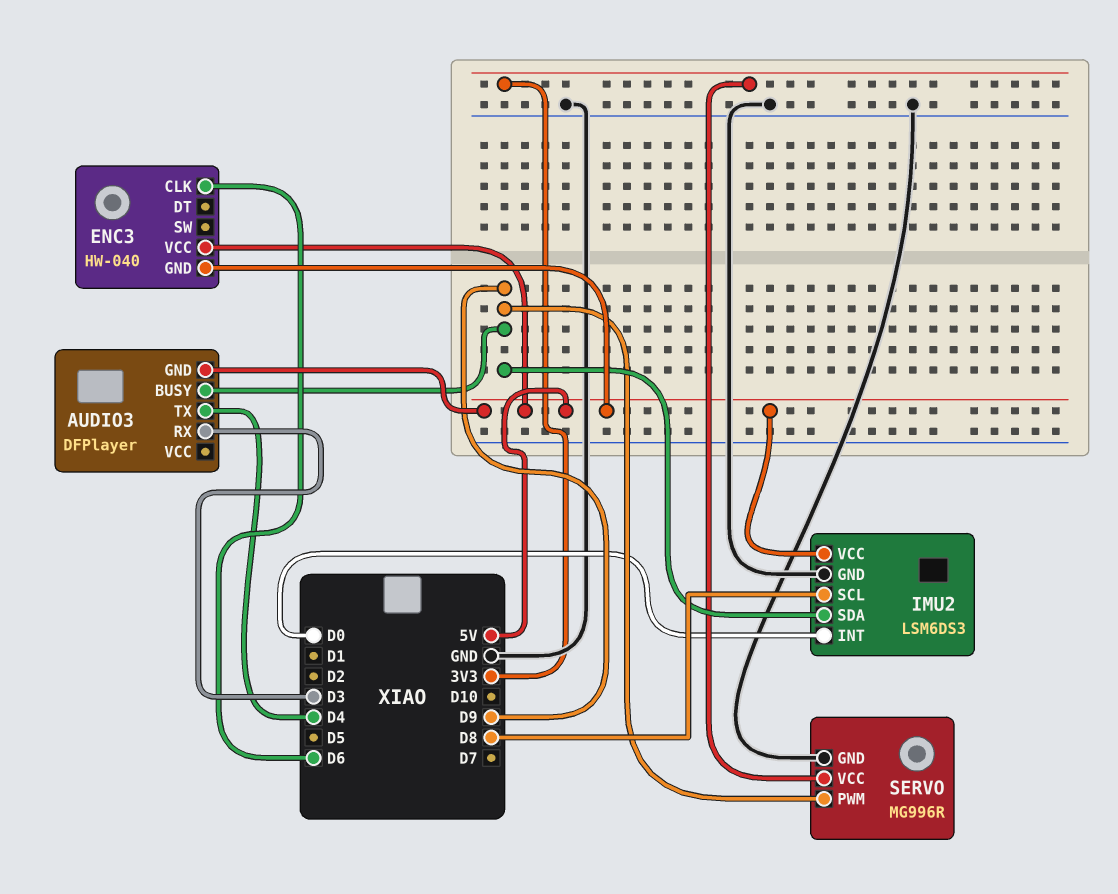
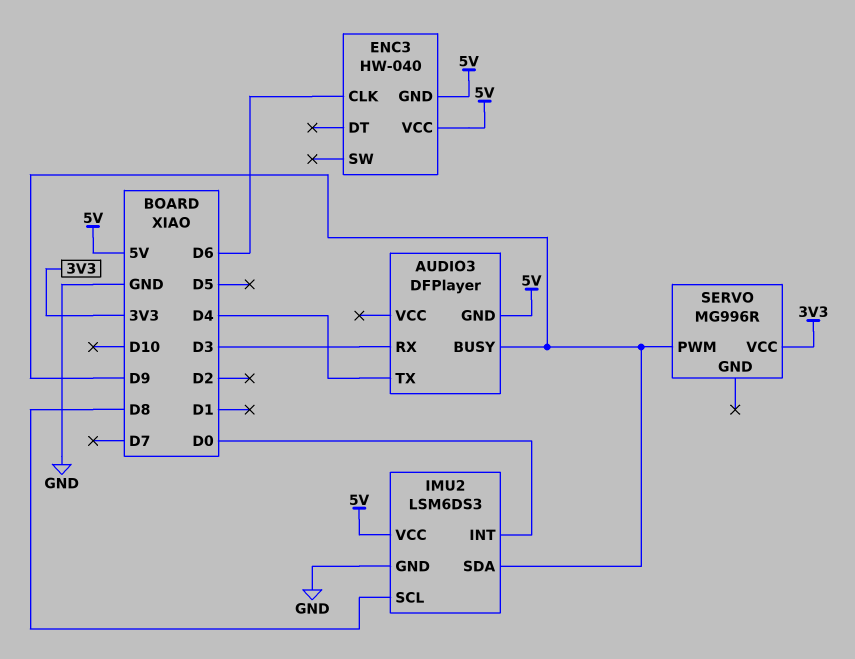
SERVO pin GND: GND -> none

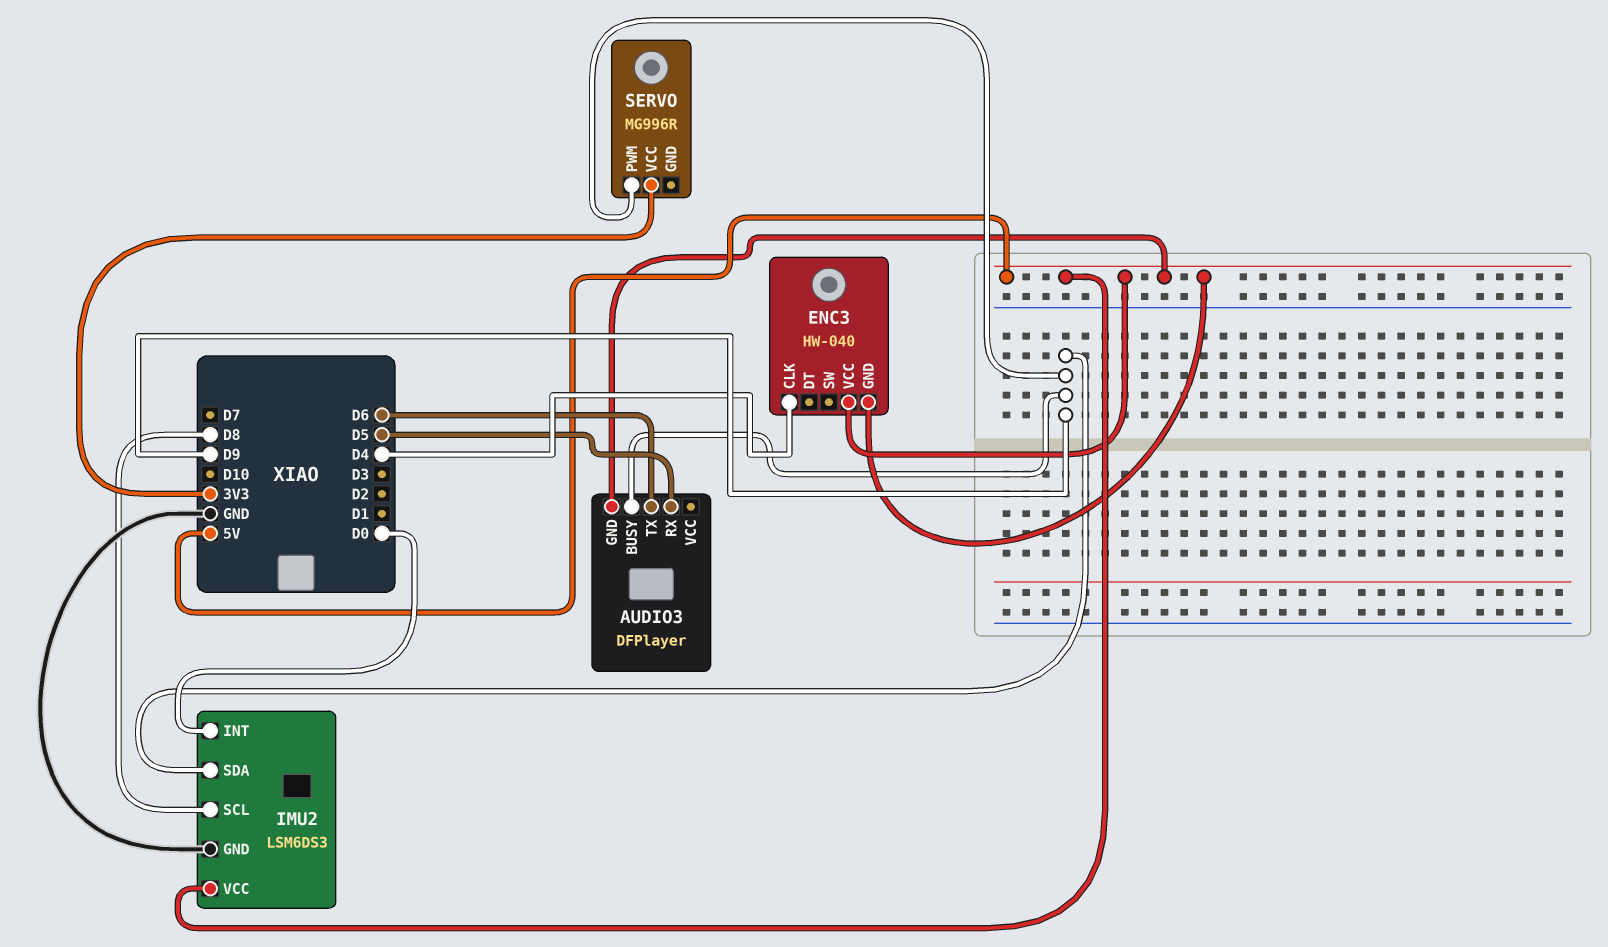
AUDIO3 pin RX: D3 -> D5
AUDIO3 pin TX: D4 -> D6
ENC3 pin CLK: D6 -> D4

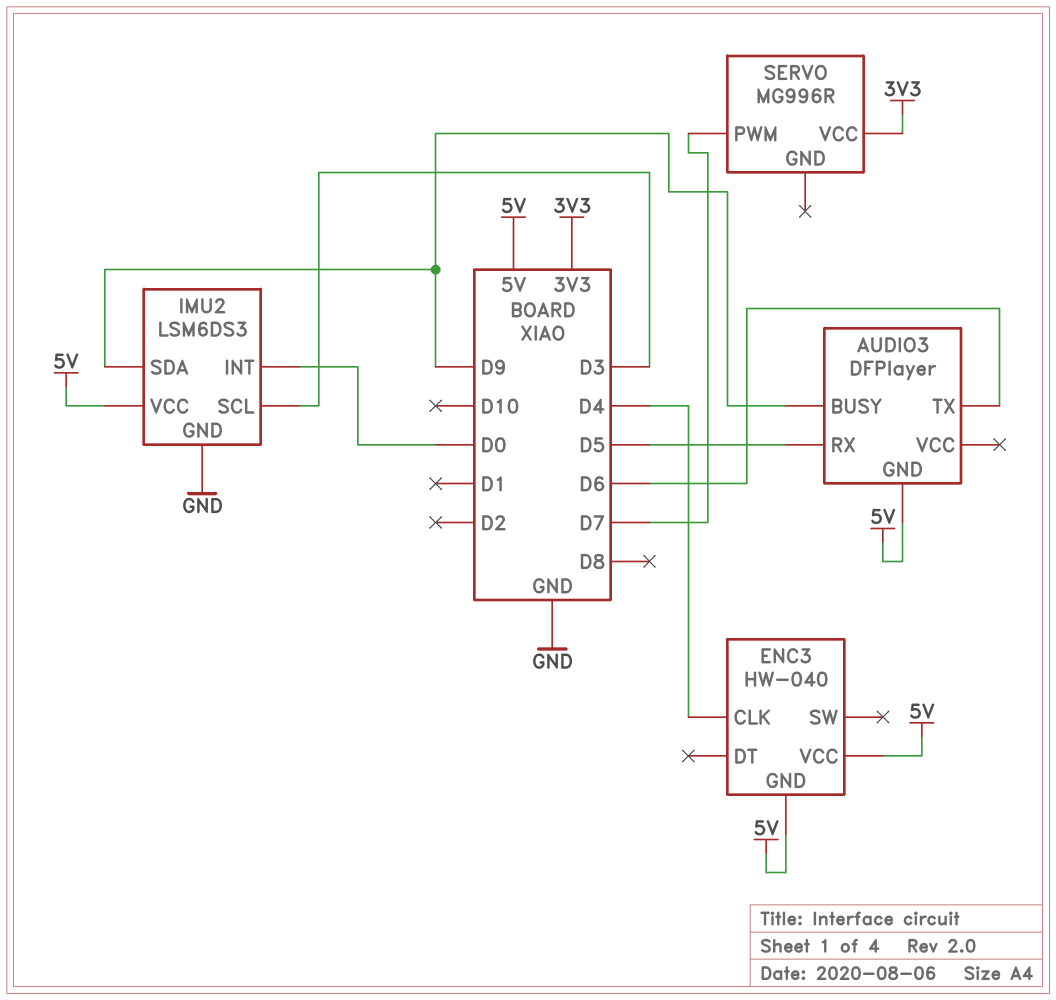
IMU2 pin SCL: D8 -> D3
SERVO pin PWM: D9 -> D7

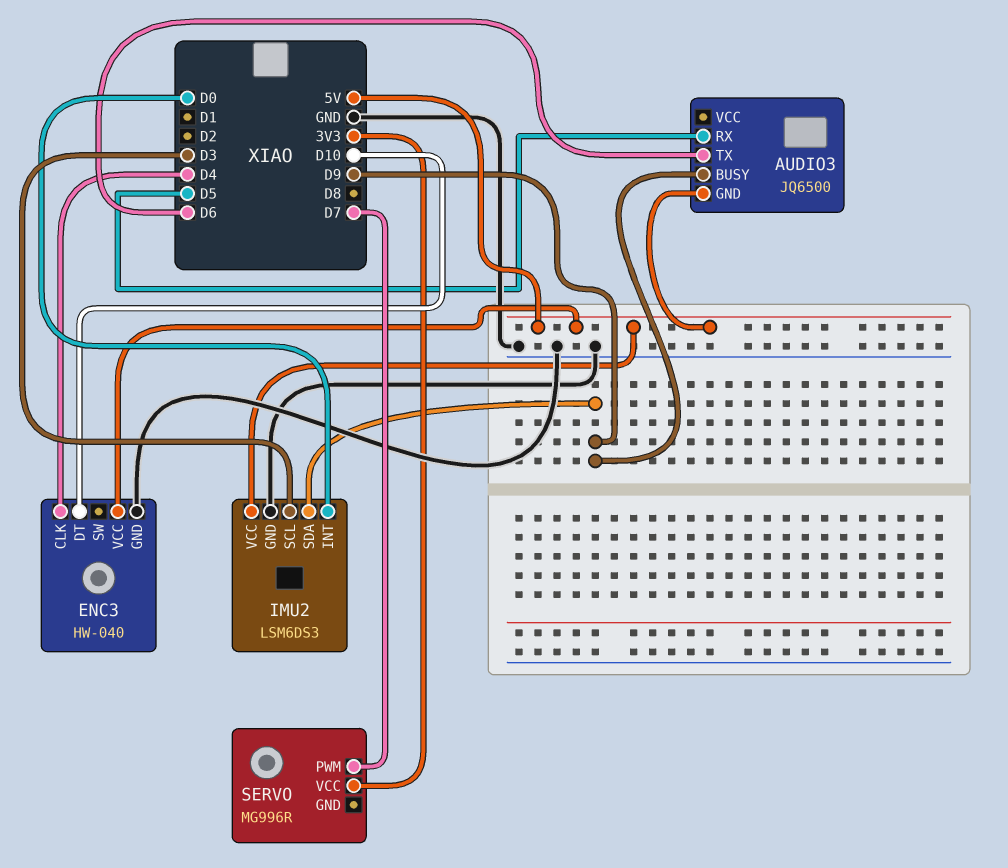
AUDIO3: DFPlayer -> JQ6500
ENC3 pin DT: none -> D10
ENC3 pin GND: 5V -> GND

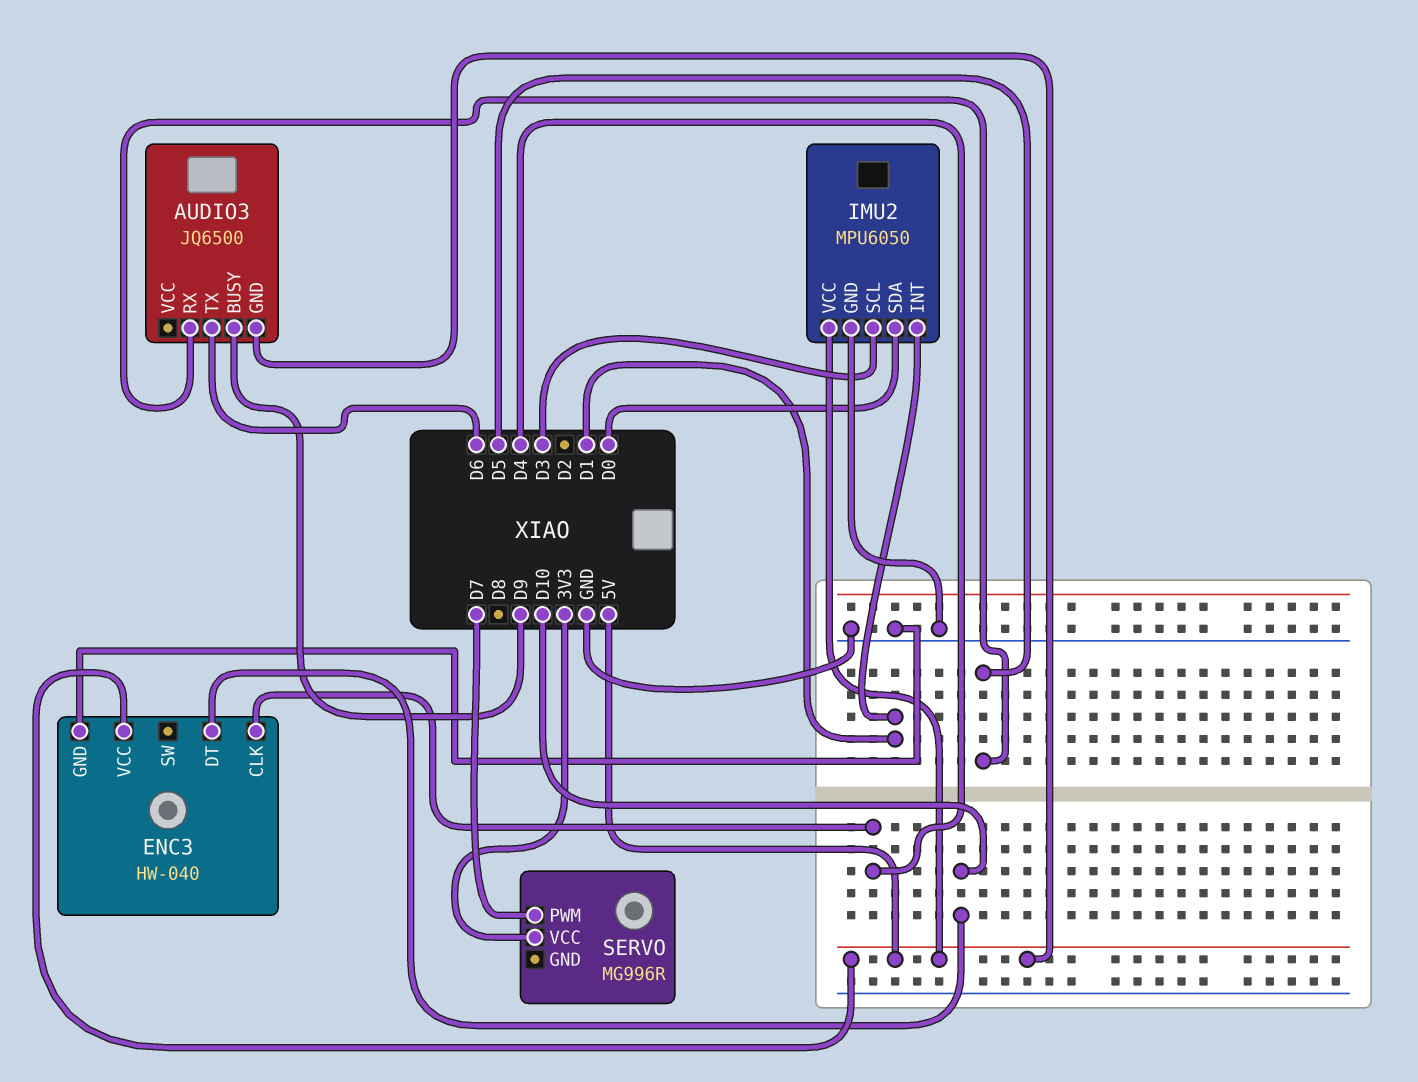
IMU2: LSM6DS3 -> MPU6050
IMU2 pin INT: D0 -> D1
IMU2 pin SDA: D9 -> D0

